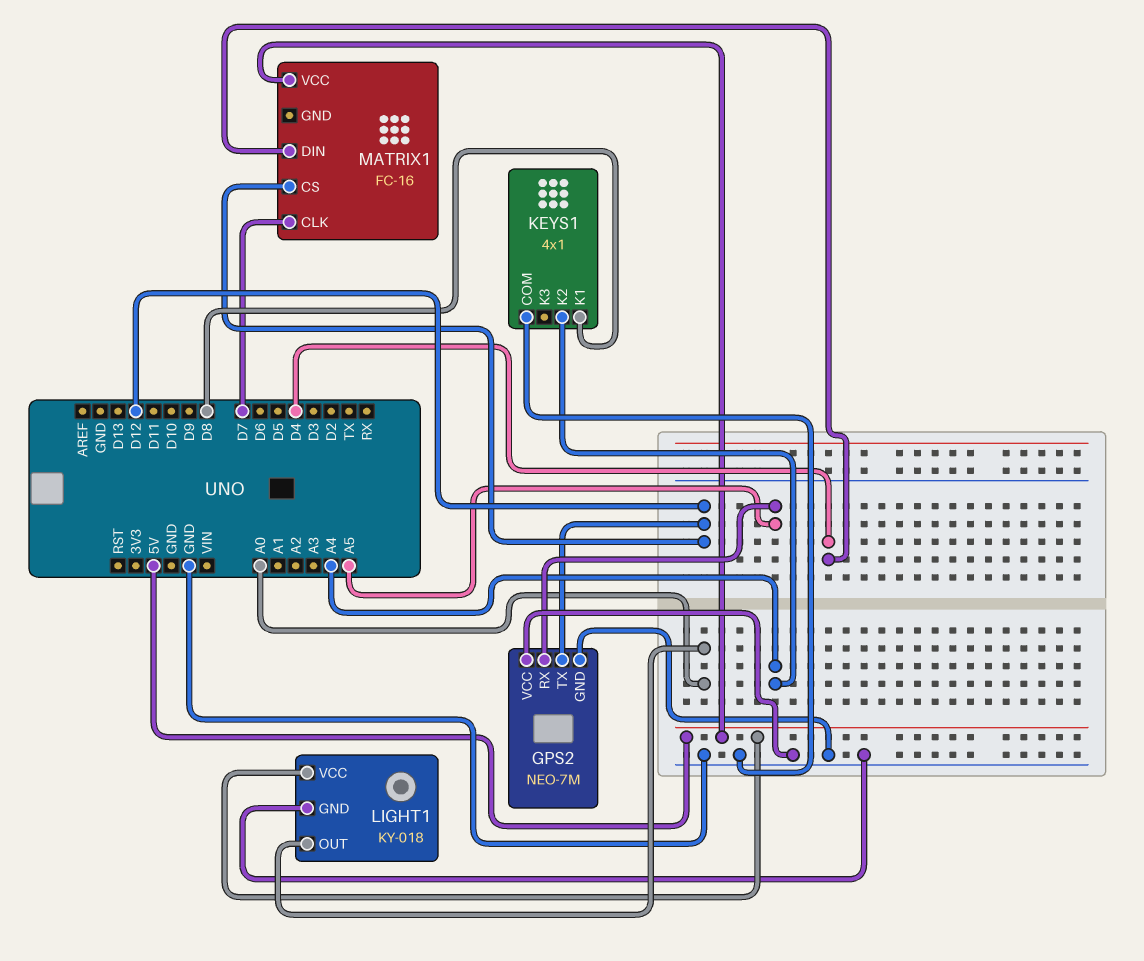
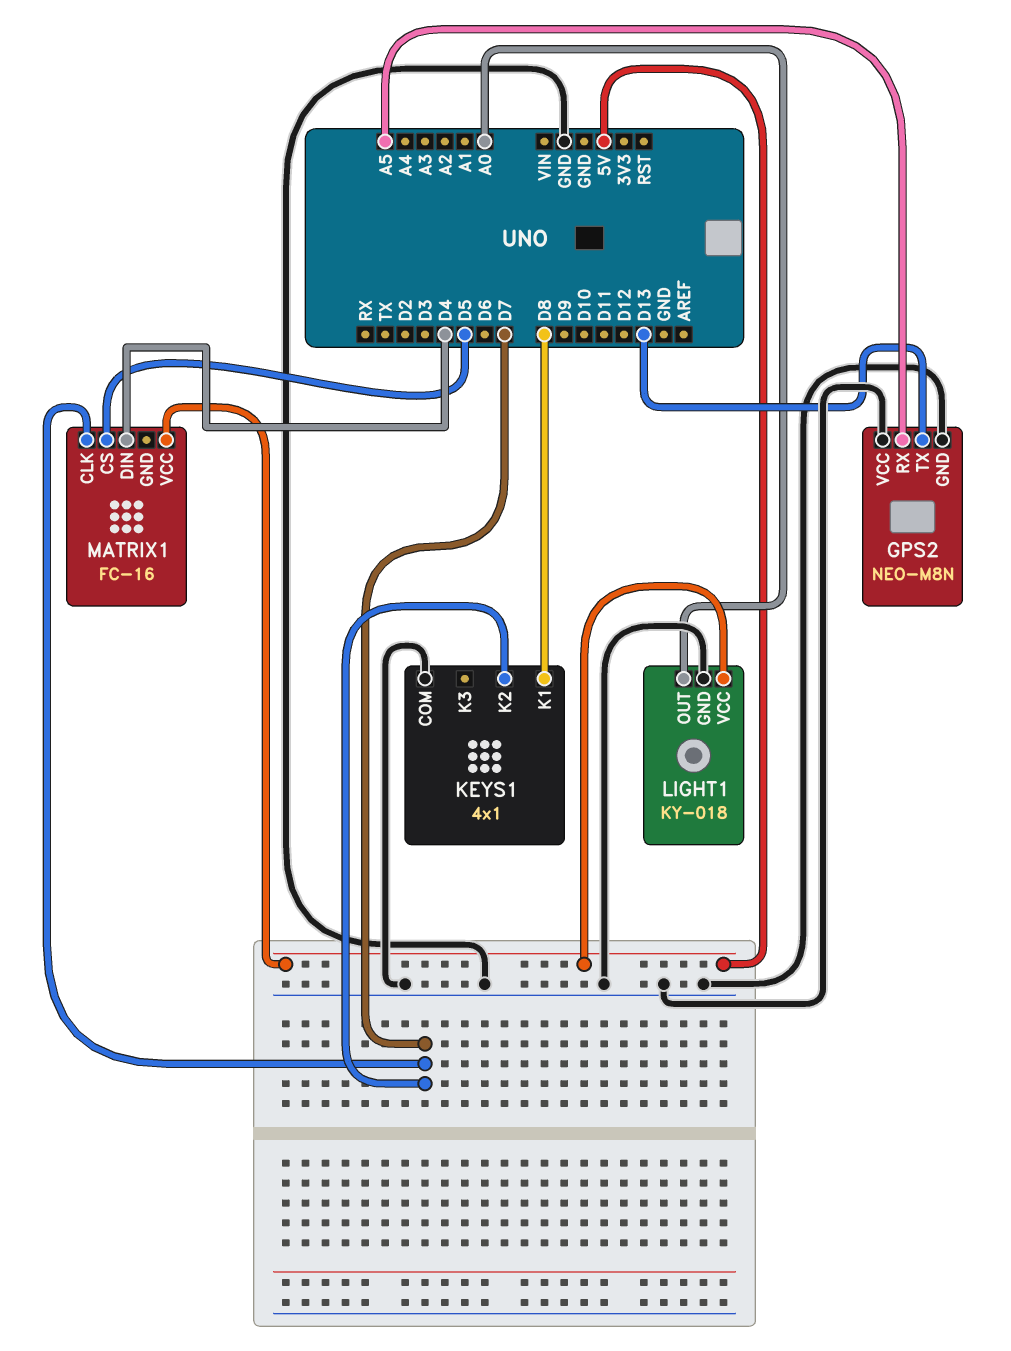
GPS2: NEO-7M -> NEO-M8N
GPS2 pin TX: D12 -> D13
KEYS1 pin K2: A4 -> D7
MATRIX1 pin CS: D12 -> D5

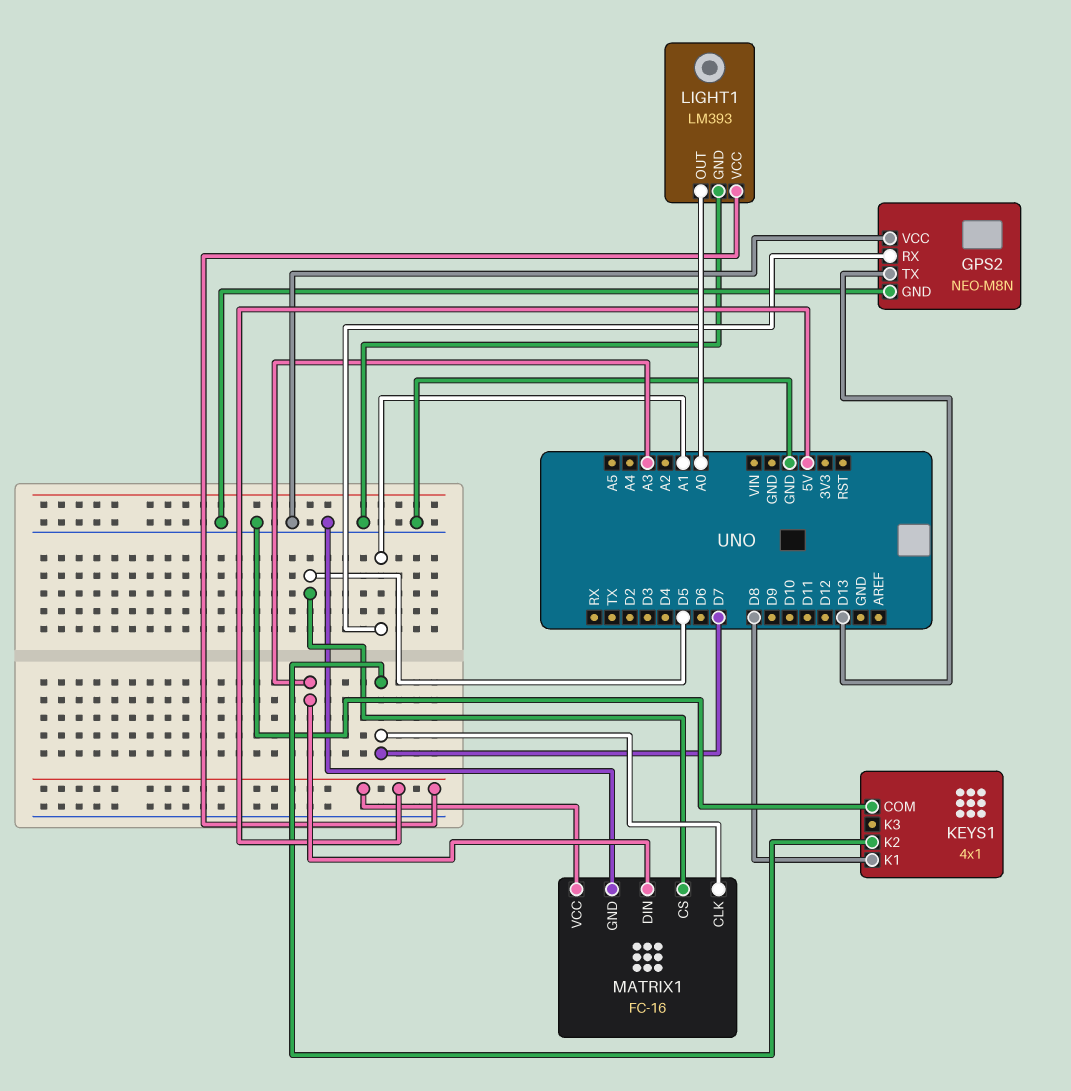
GPS2 pin RX: A5 -> A1
LIGHT1: KY-018 -> LM393
MATRIX1 pin DIN: D4 -> A3
MATRIX1 pin GND: none -> GND

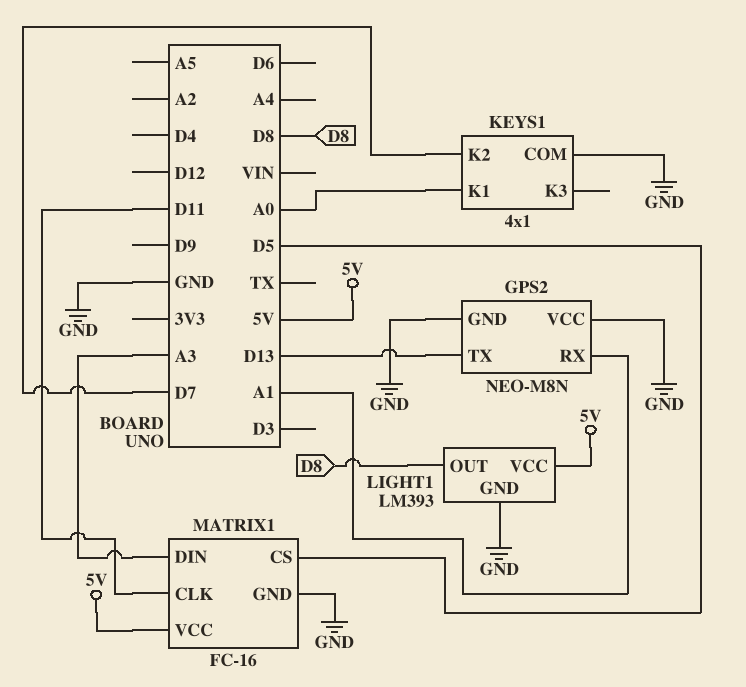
KEYS1 pin K1: D8 -> A0
LIGHT1 pin OUT: A0 -> D8
MATRIX1 pin CLK: D7 -> D11

